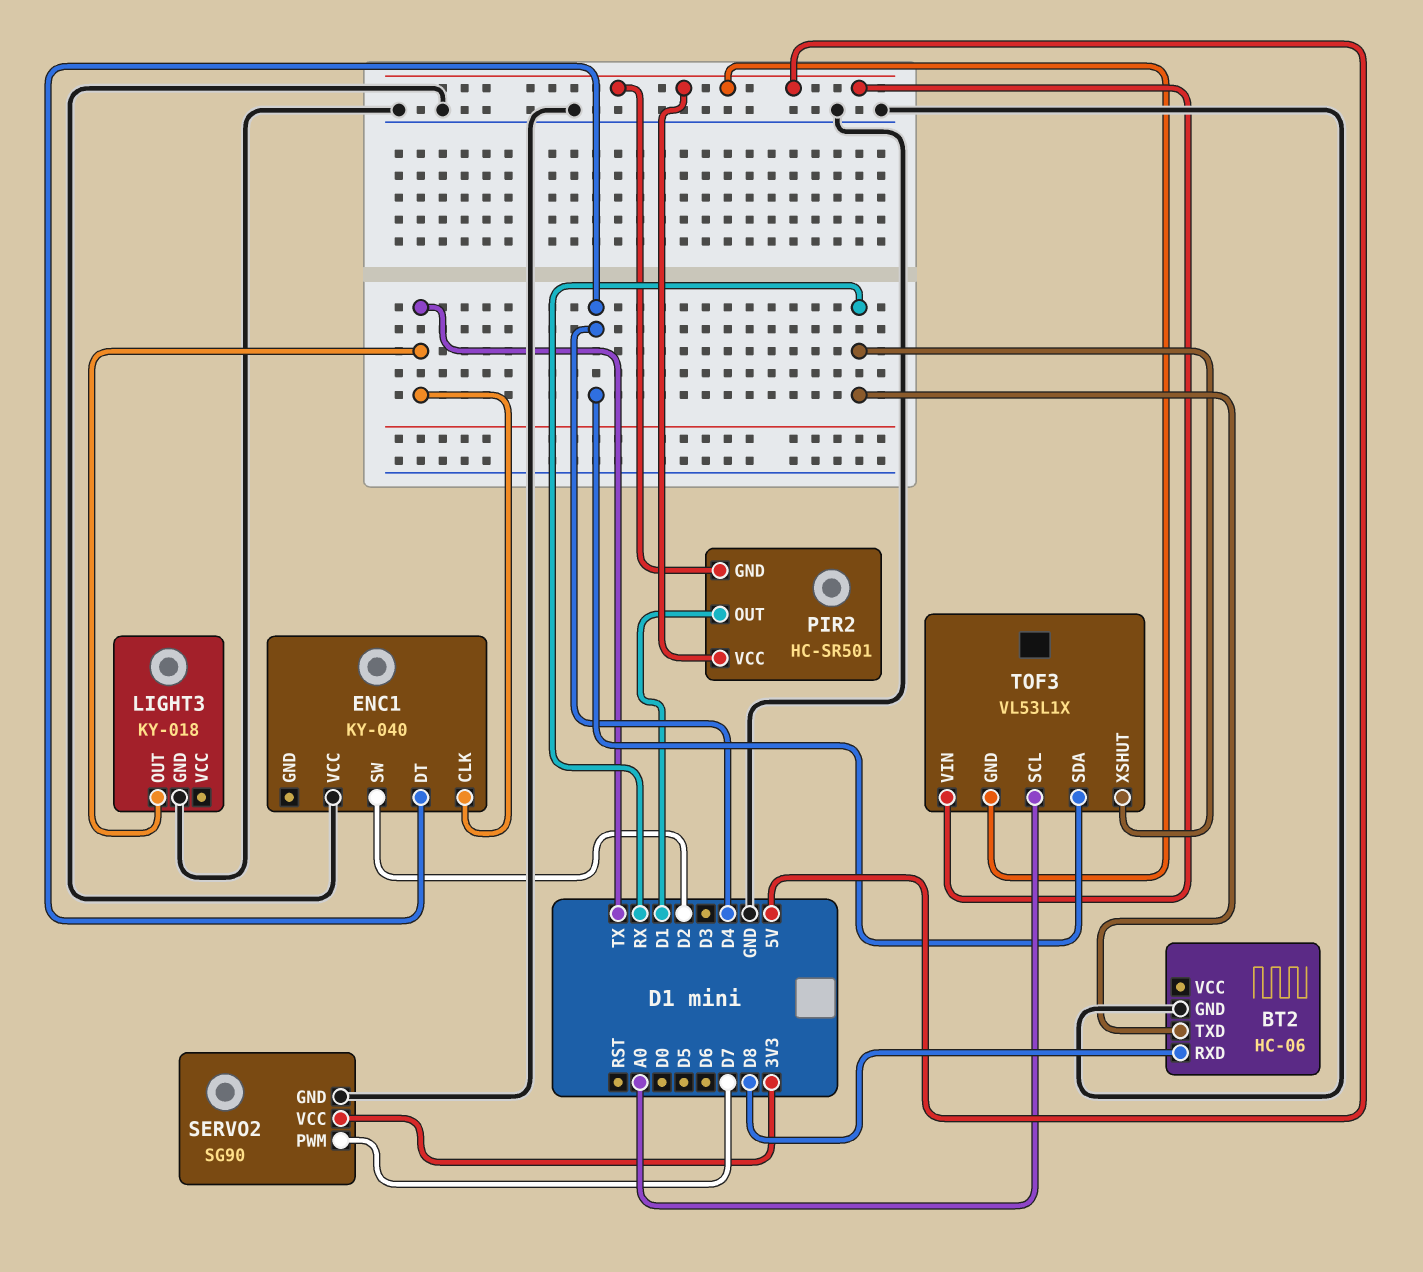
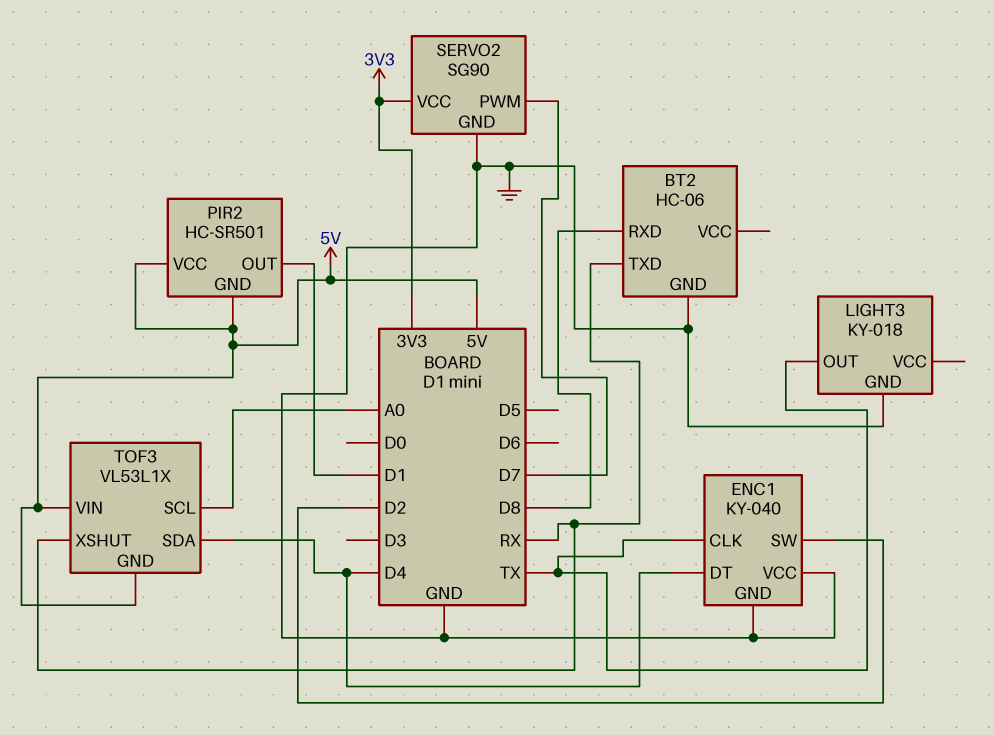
ENC1 pin GND: none -> GND

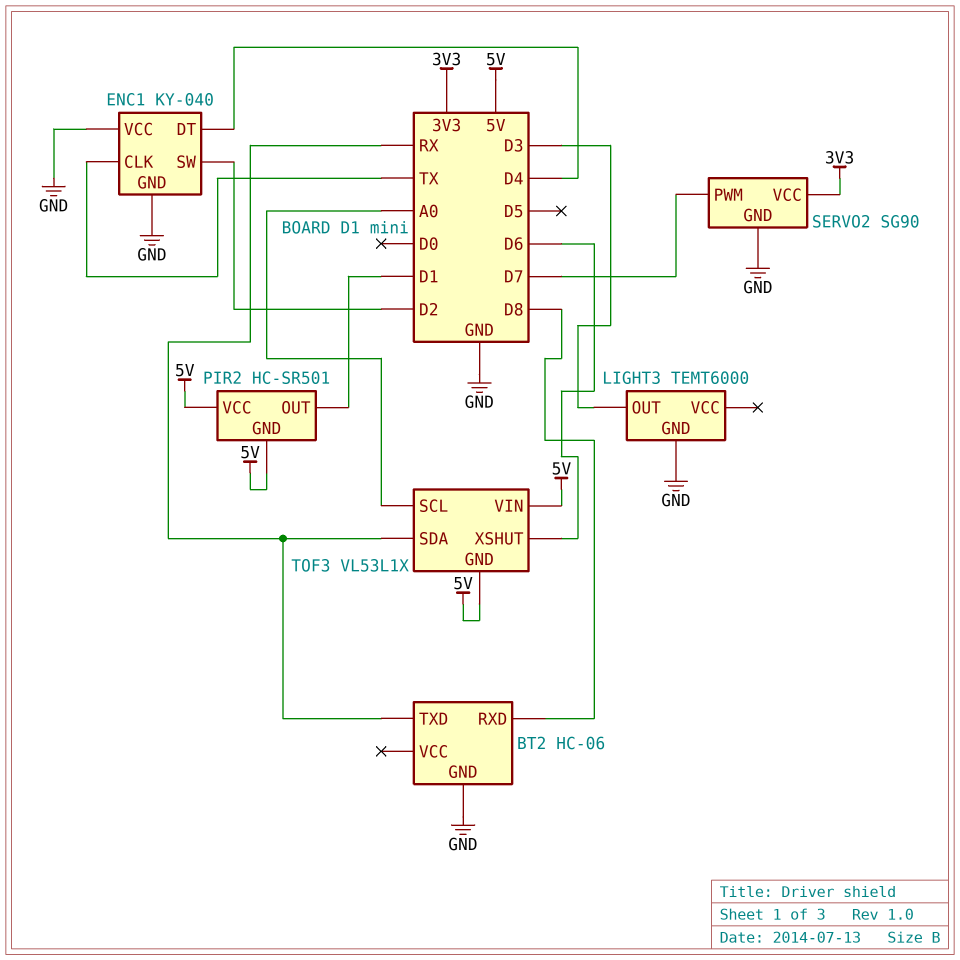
LIGHT3: KY-018 -> TEMT6000
LIGHT3 pin OUT: TX -> D3
TOF3 pin SDA: D4 -> RX
TOF3 pin XSHUT: RX -> D6

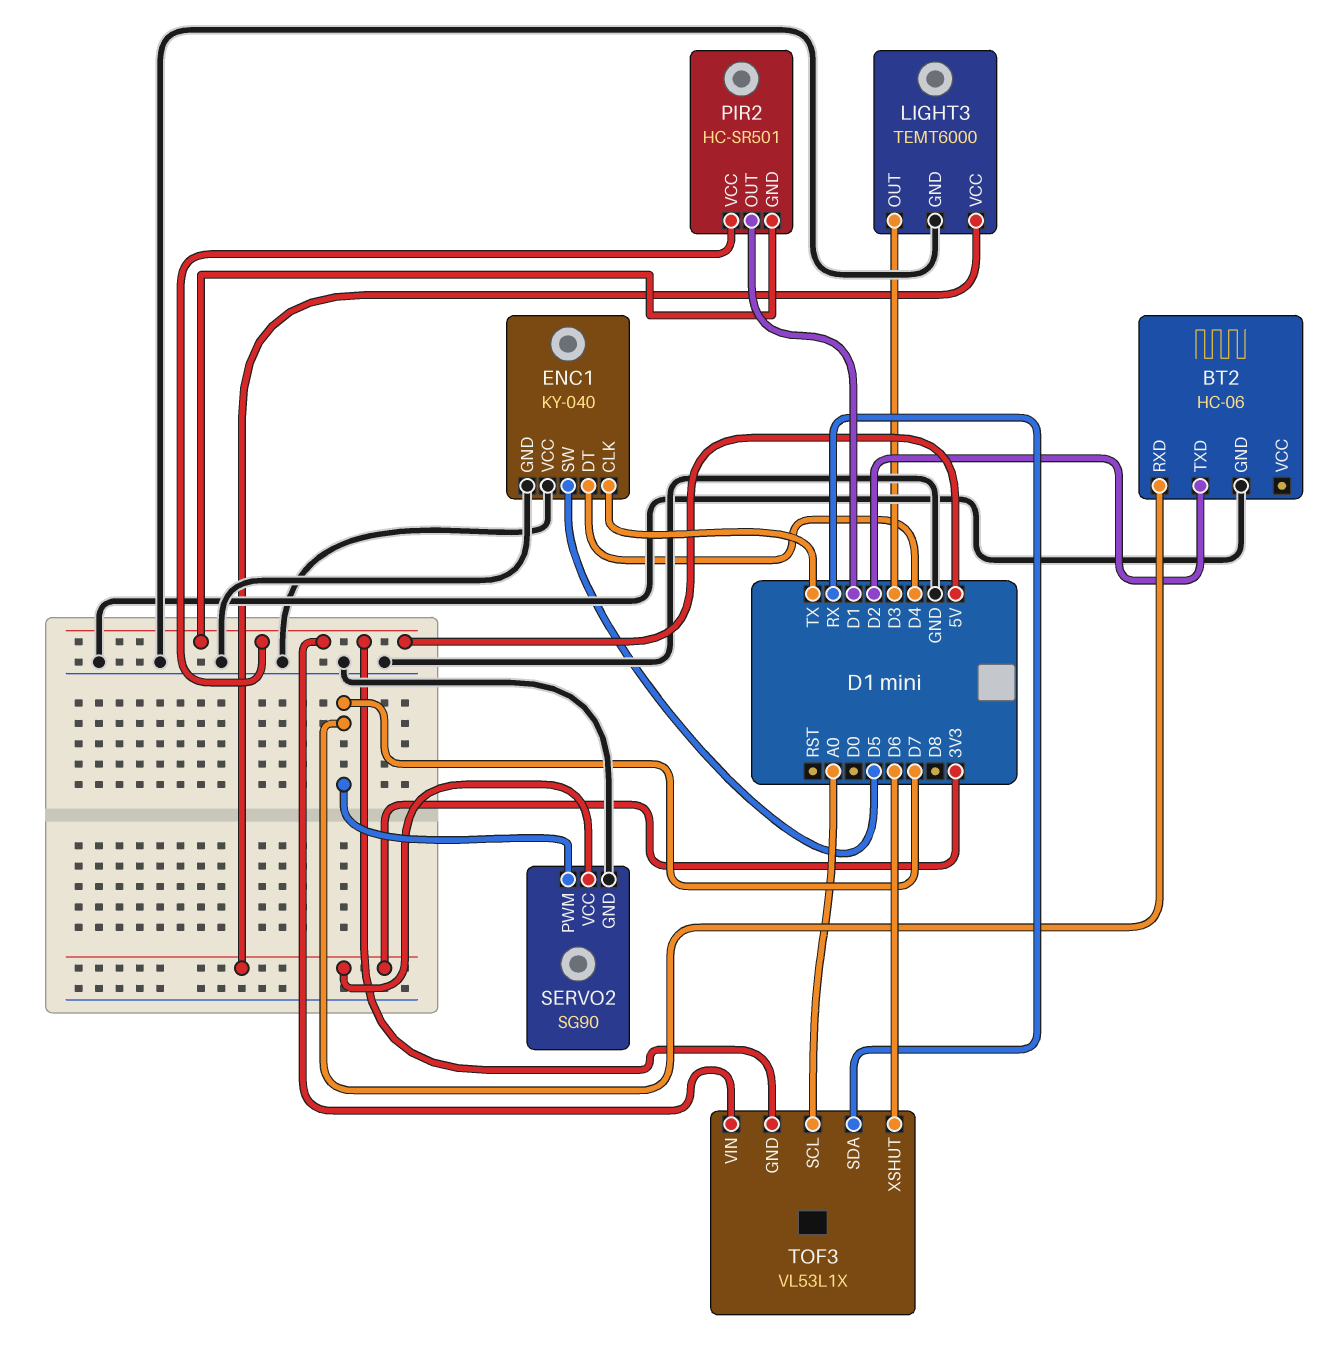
BT2 pin RXD: D8 -> D7
BT2 pin TXD: RX -> D2
ENC1 pin SW: D2 -> D5
LIGHT3 pin VCC: none -> 3V3

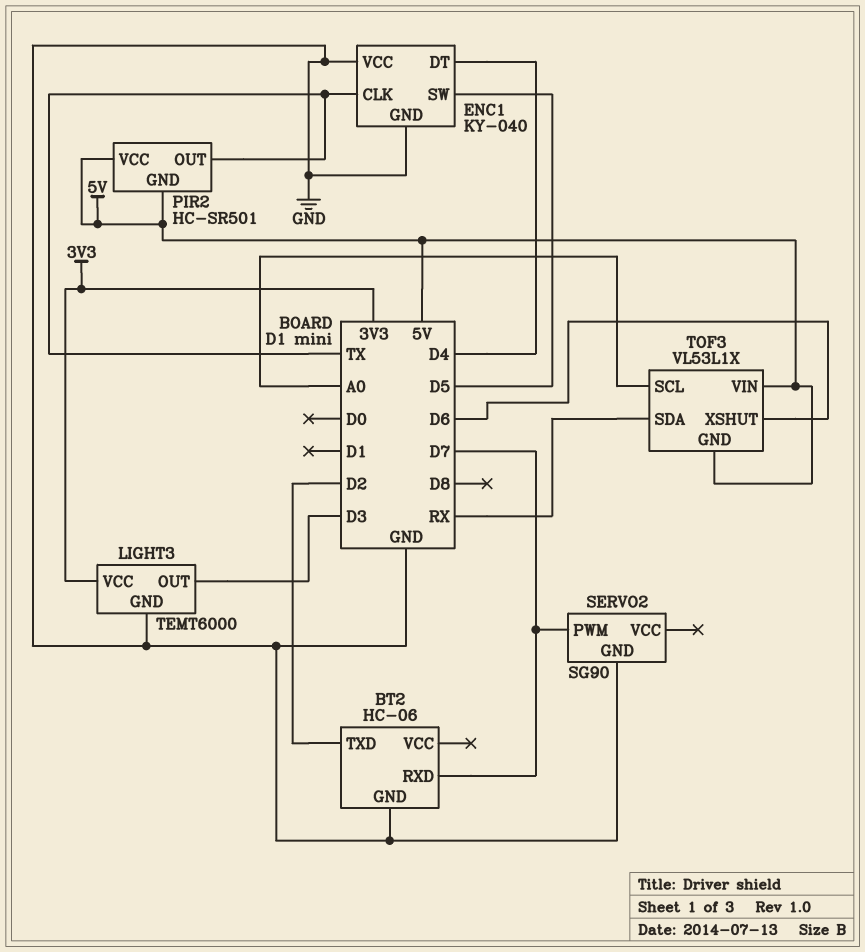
PIR2 pin OUT: D1 -> TX
SERVO2 pin VCC: 3V3 -> none

